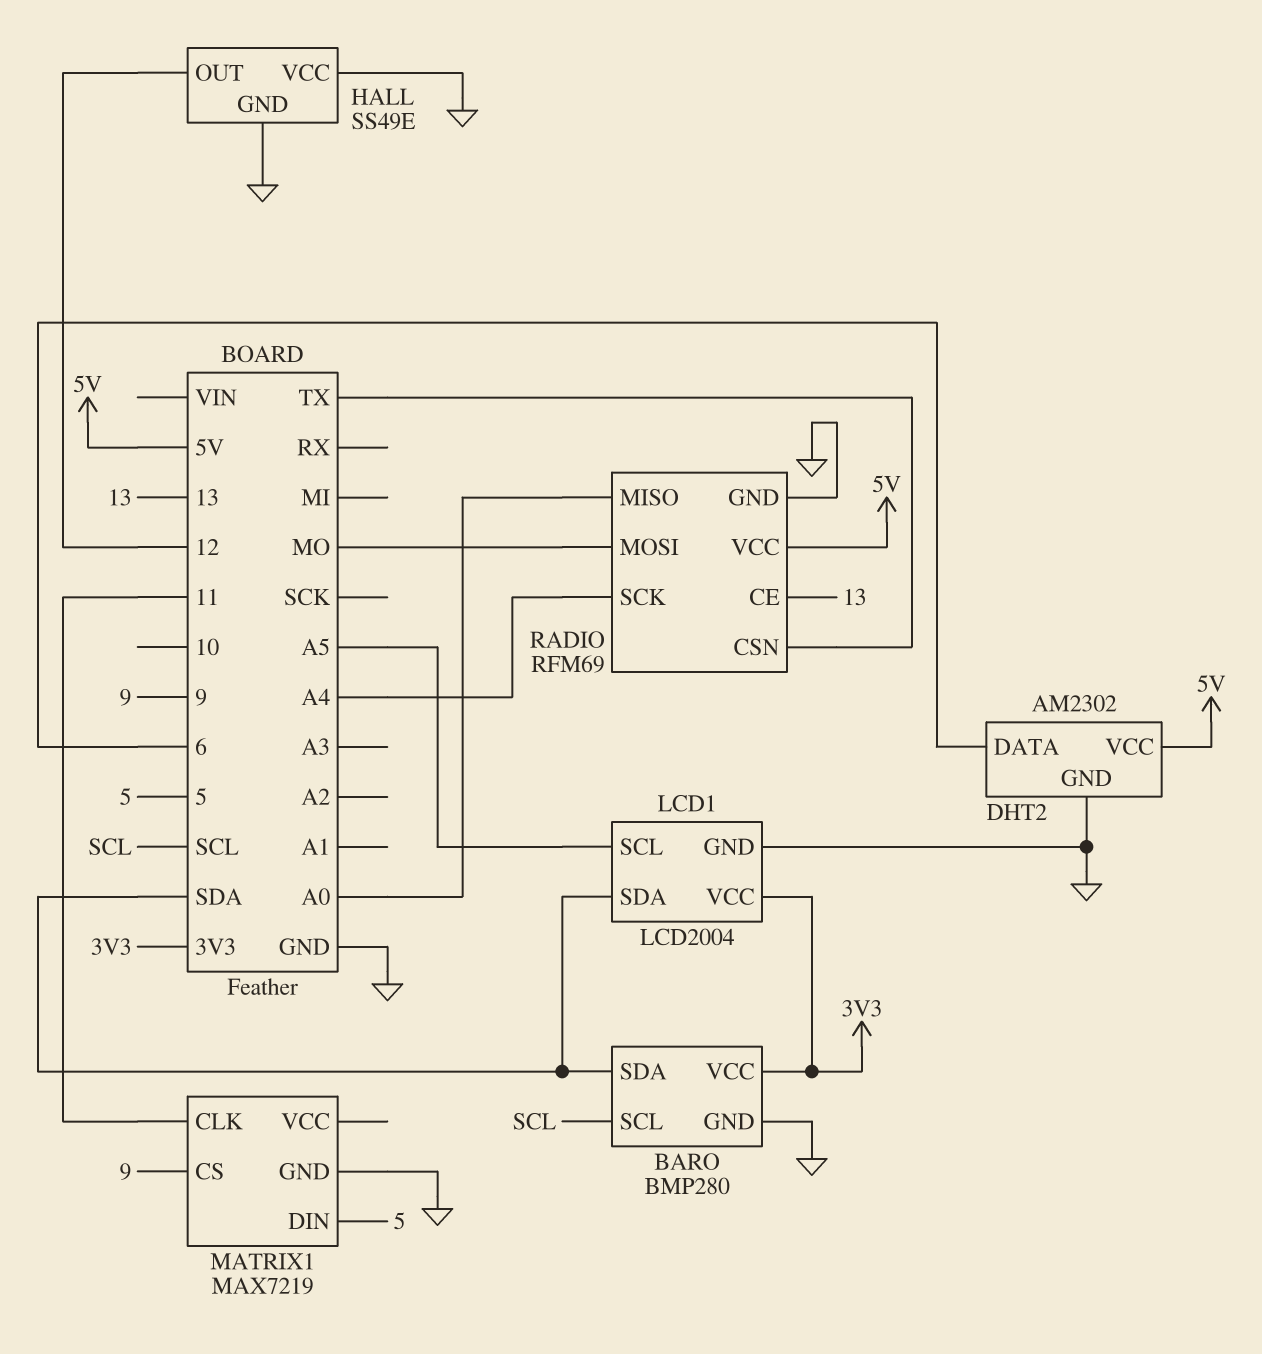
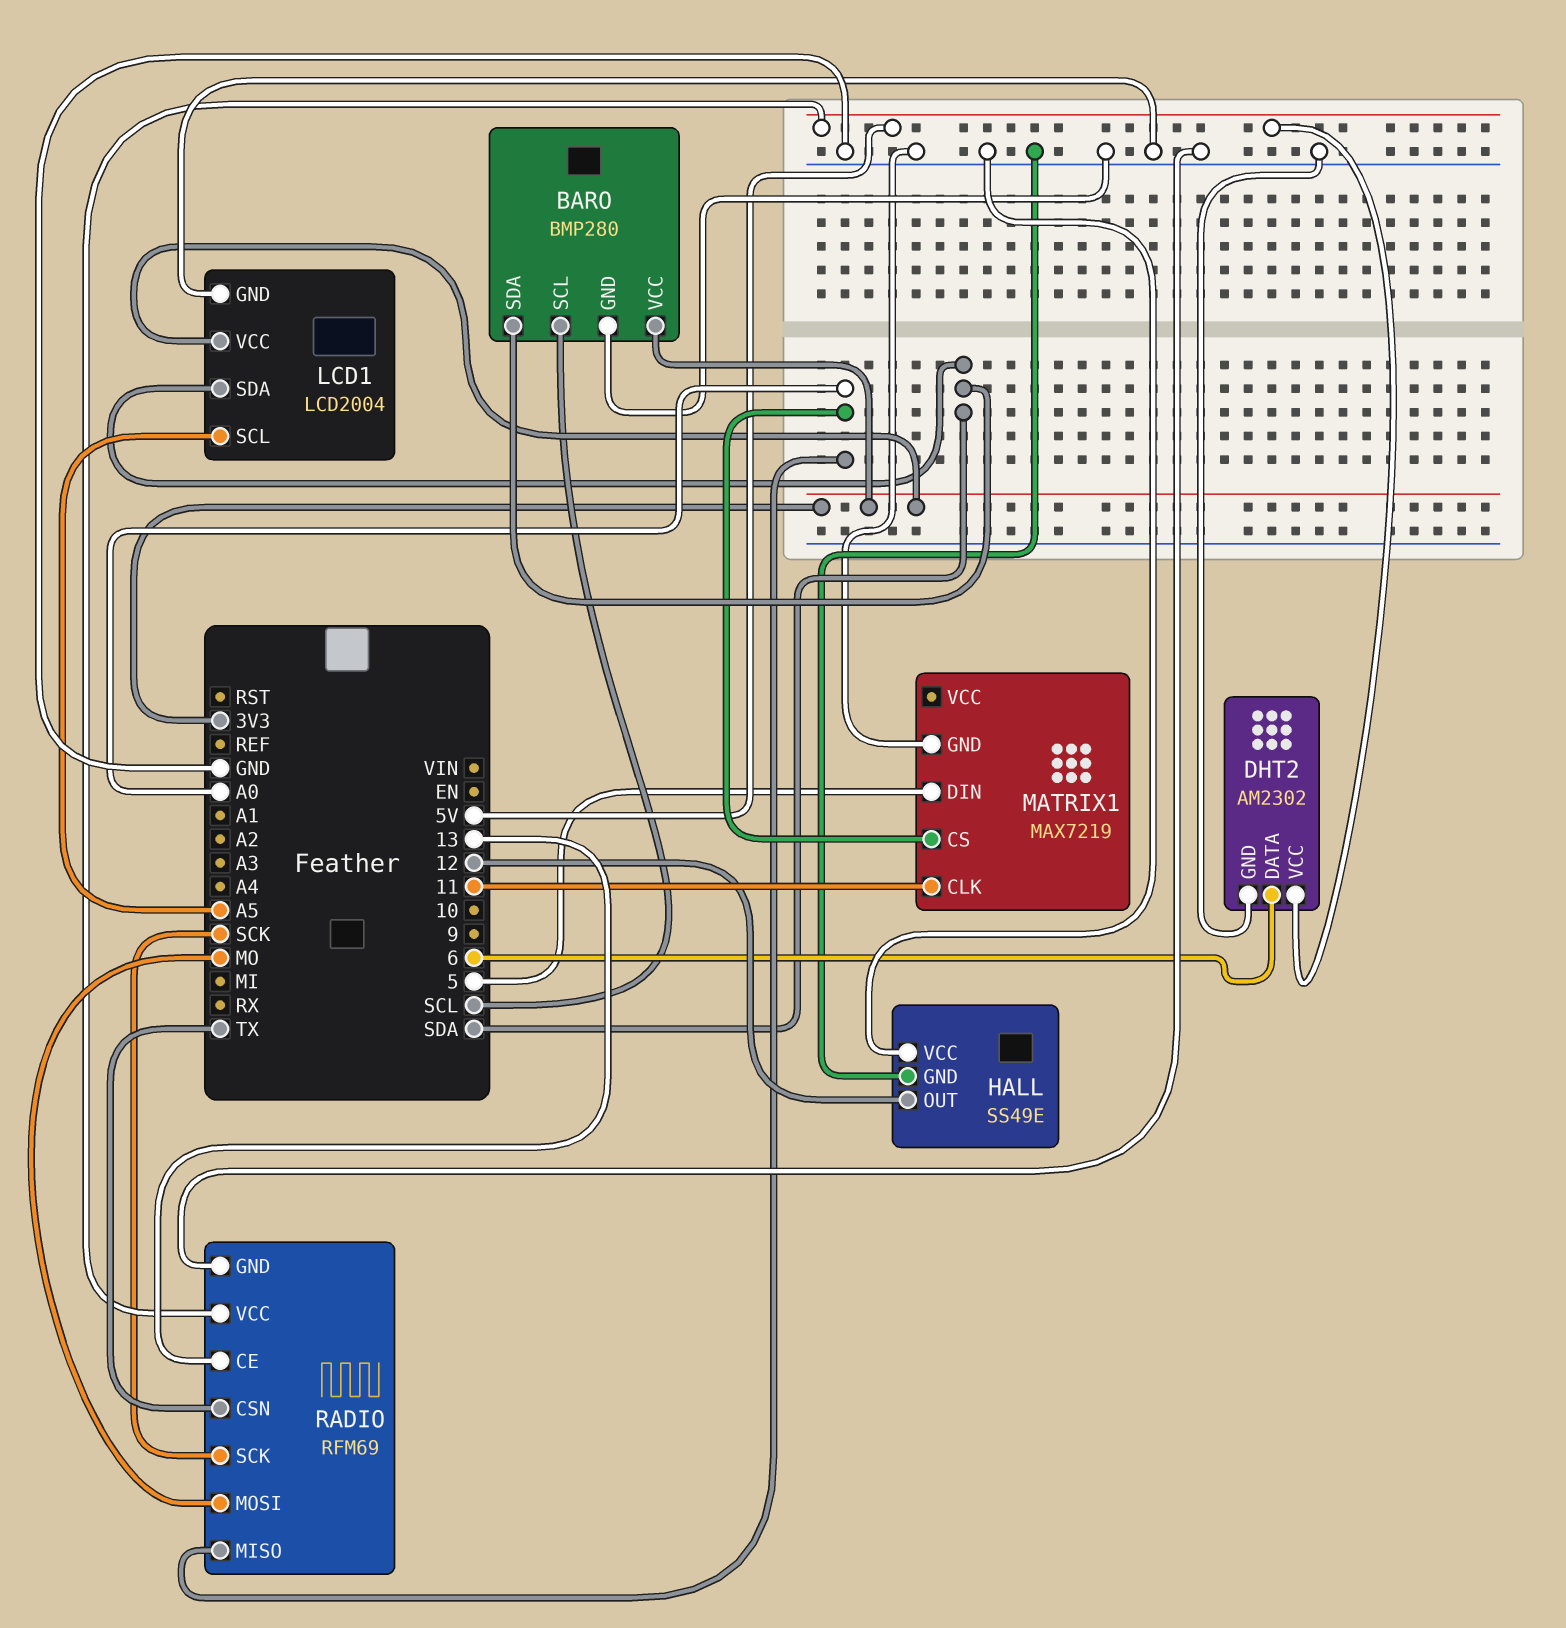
MATRIX1 pin CS: 9 -> A0
RADIO pin SCK: A4 -> SCK

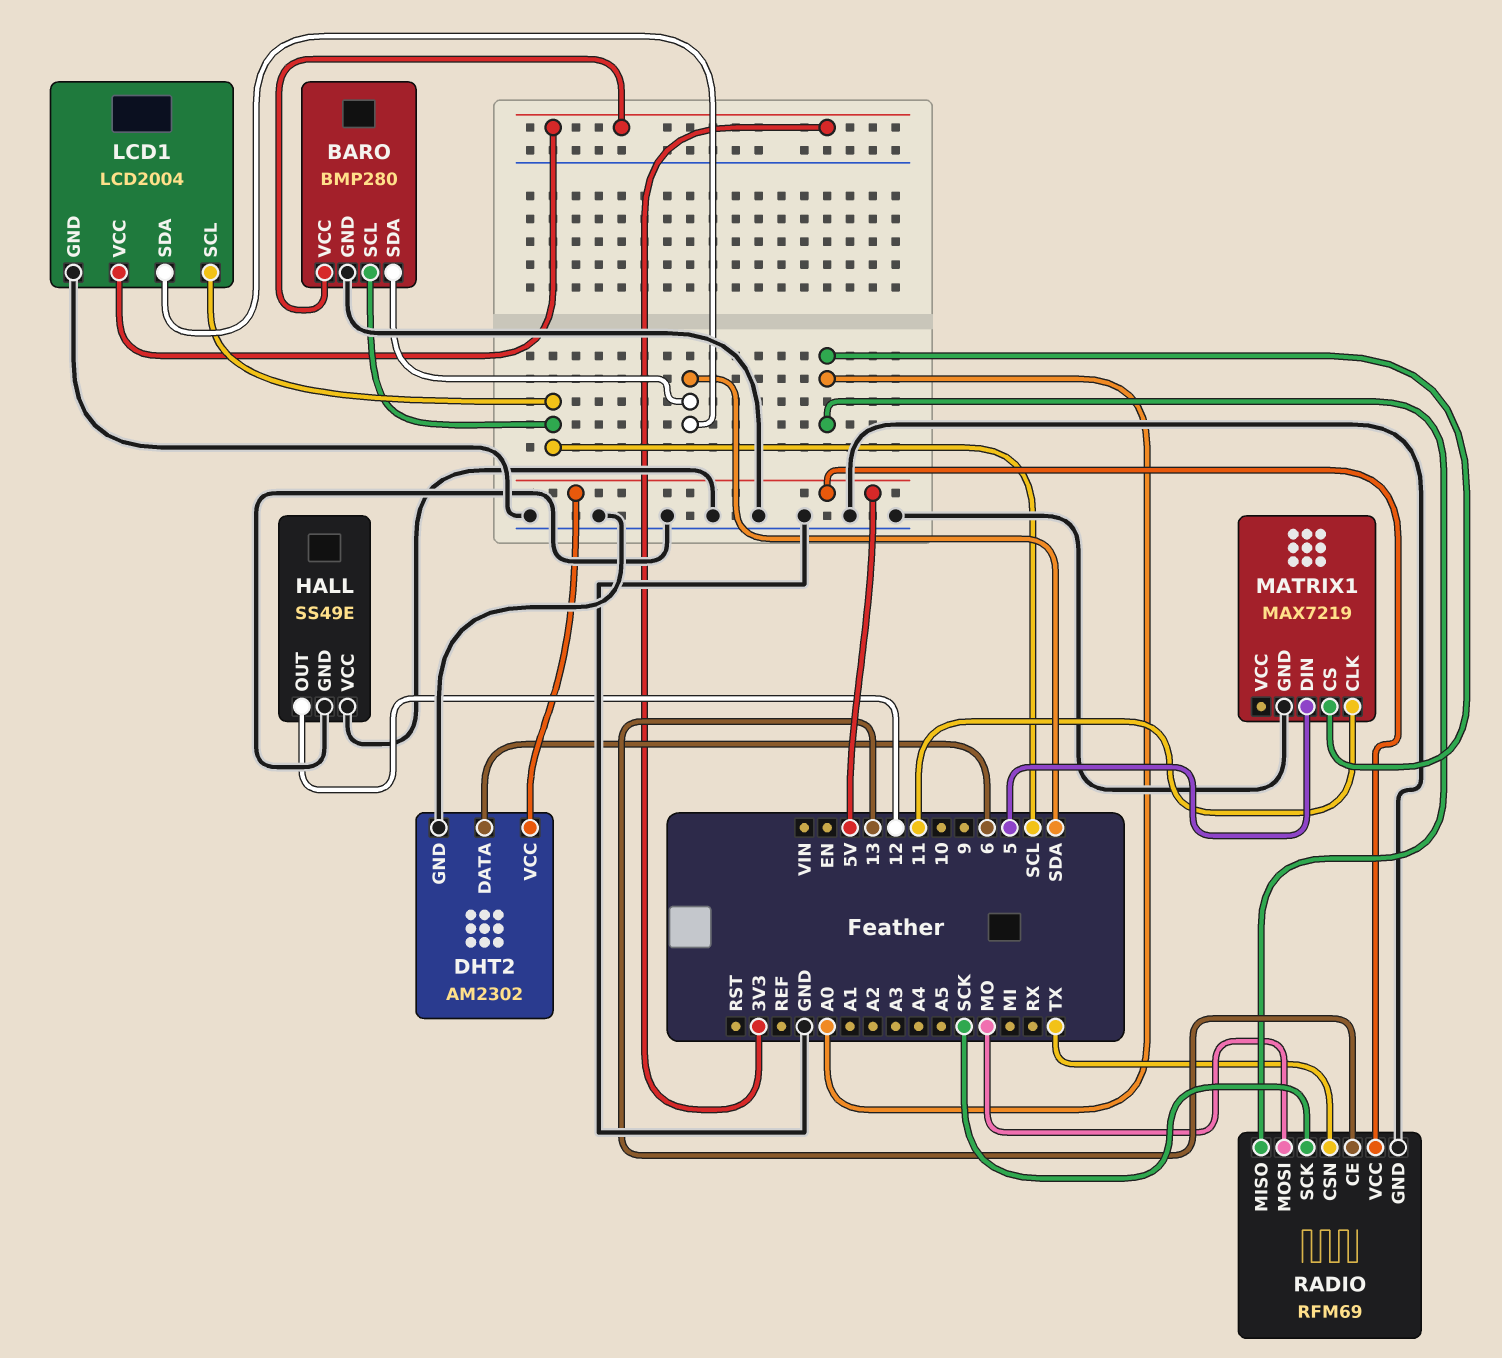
LCD1 pin SCL: A5 -> SCL

